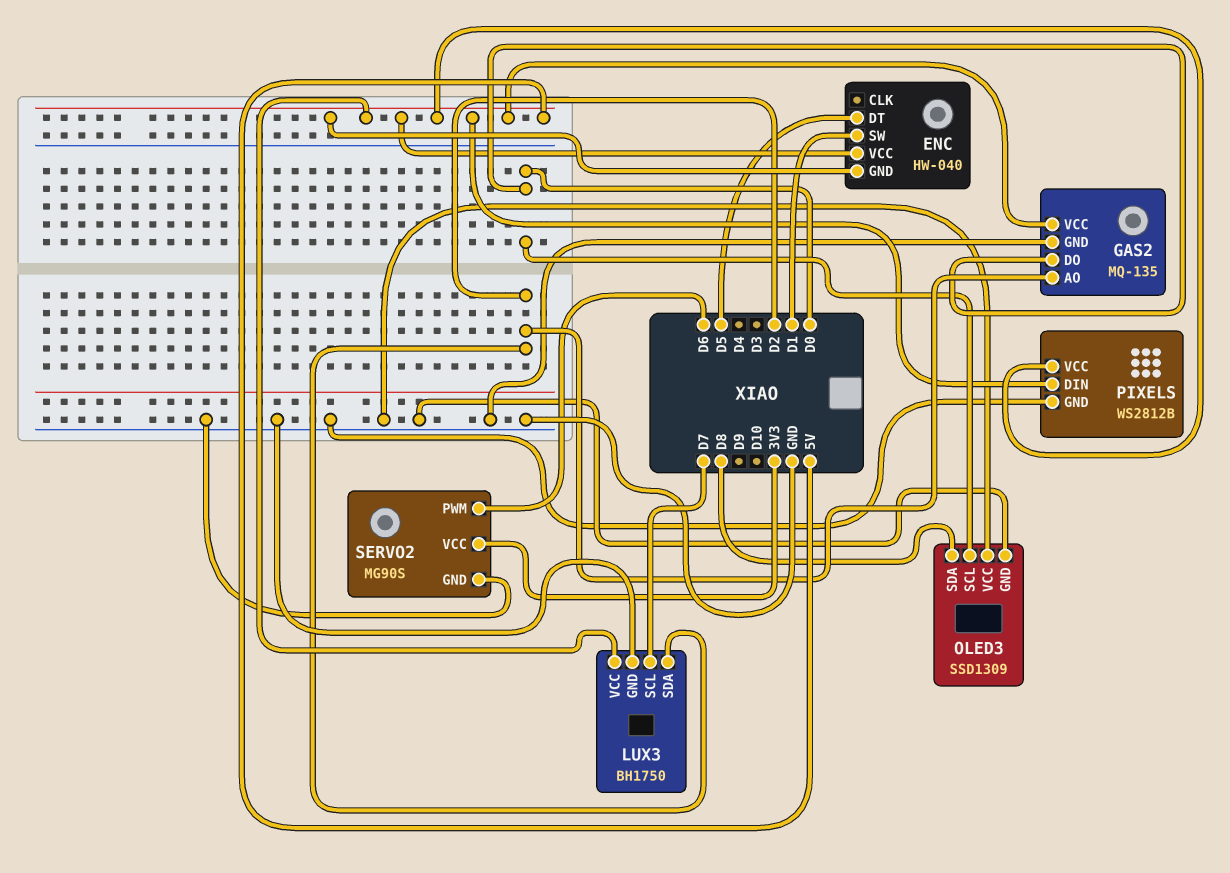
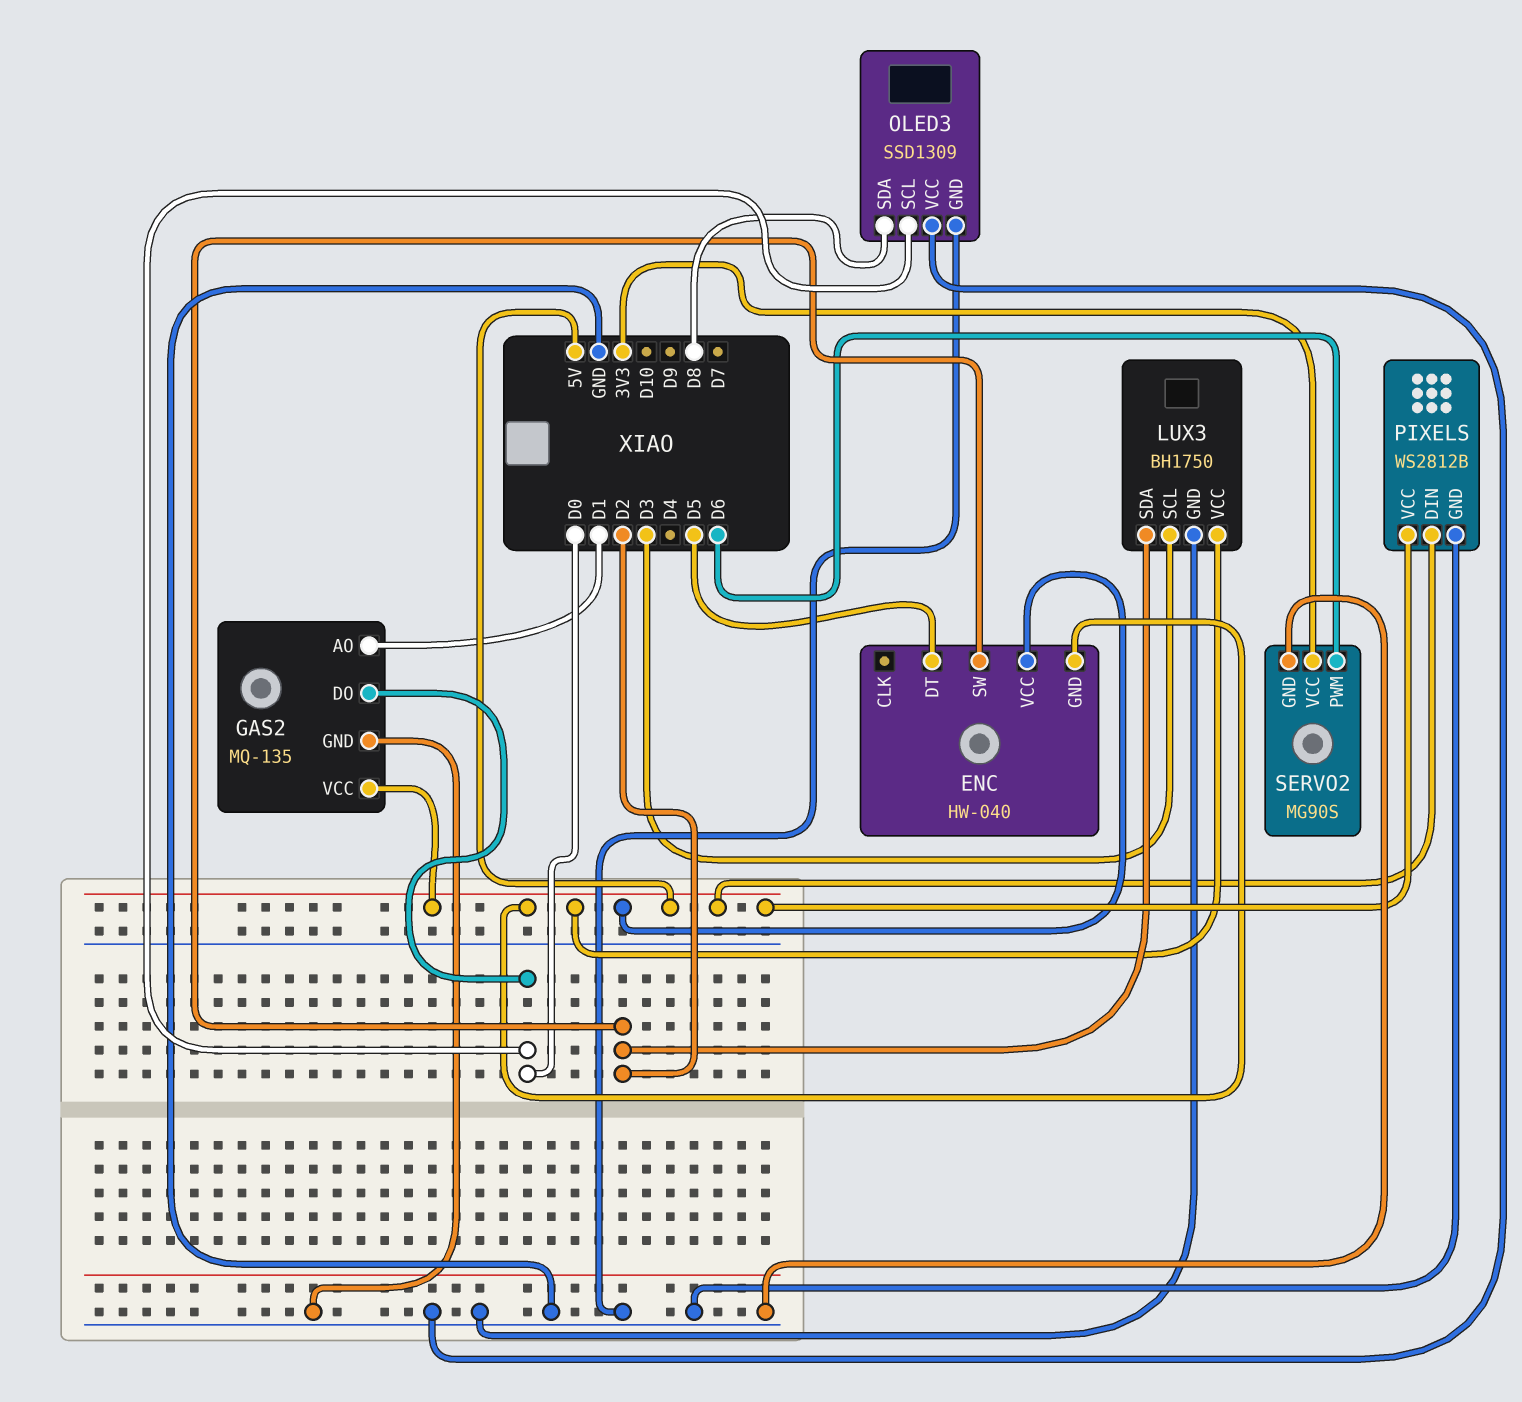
ENC pin SW: D1 -> D2
GAS2 pin AO: D2 -> D1
LUX3 pin SCL: D7 -> D3

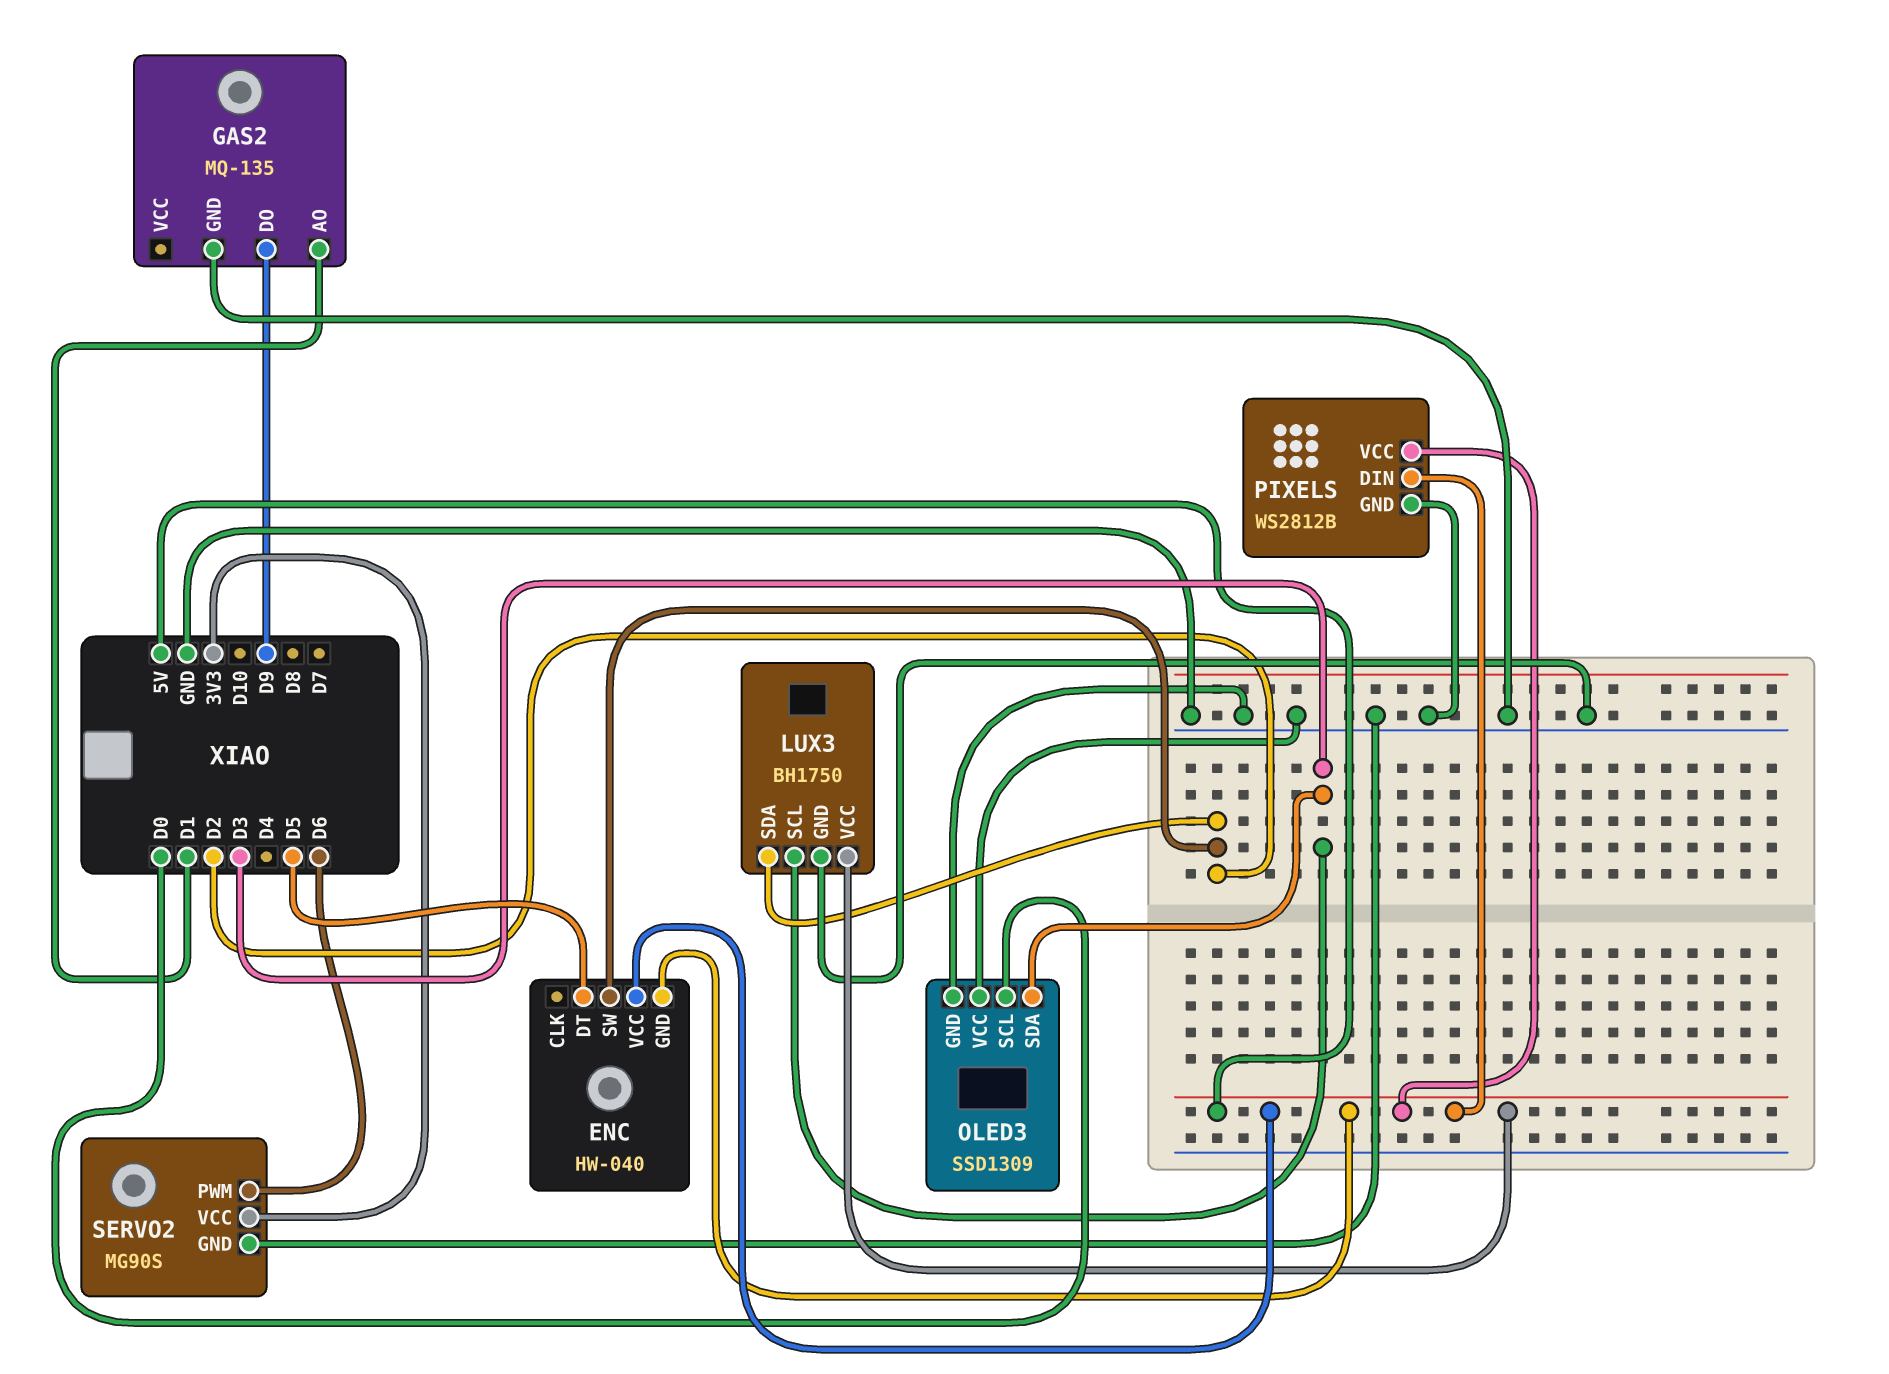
GAS2 pin DO: D0 -> D9
GAS2 pin VCC: 5V -> none
OLED3 pin SDA: D8 -> D3

